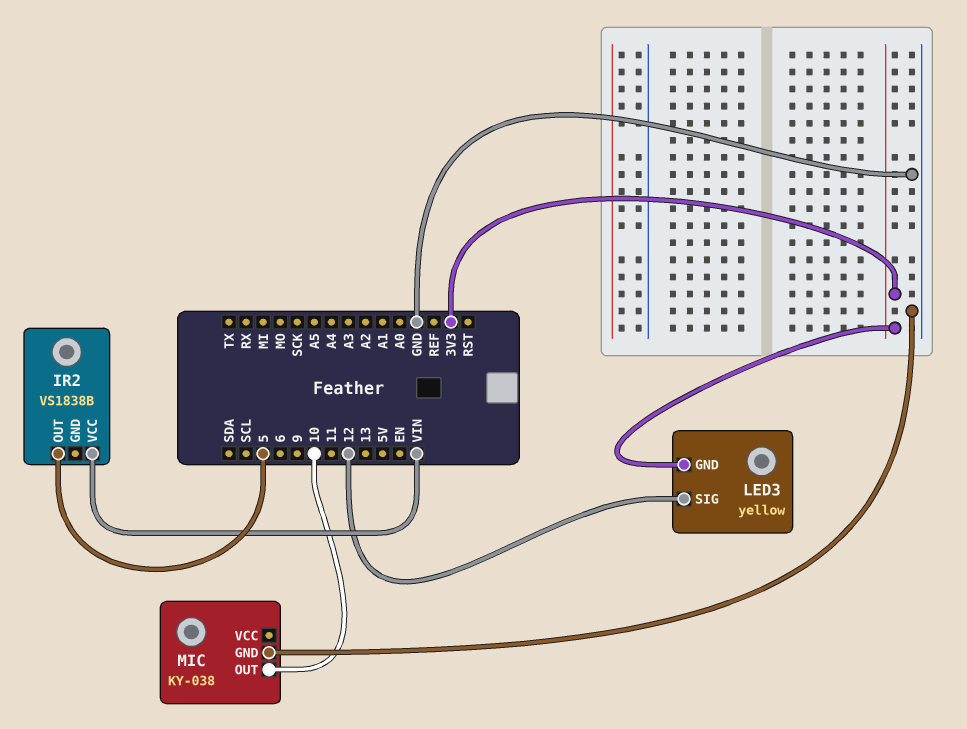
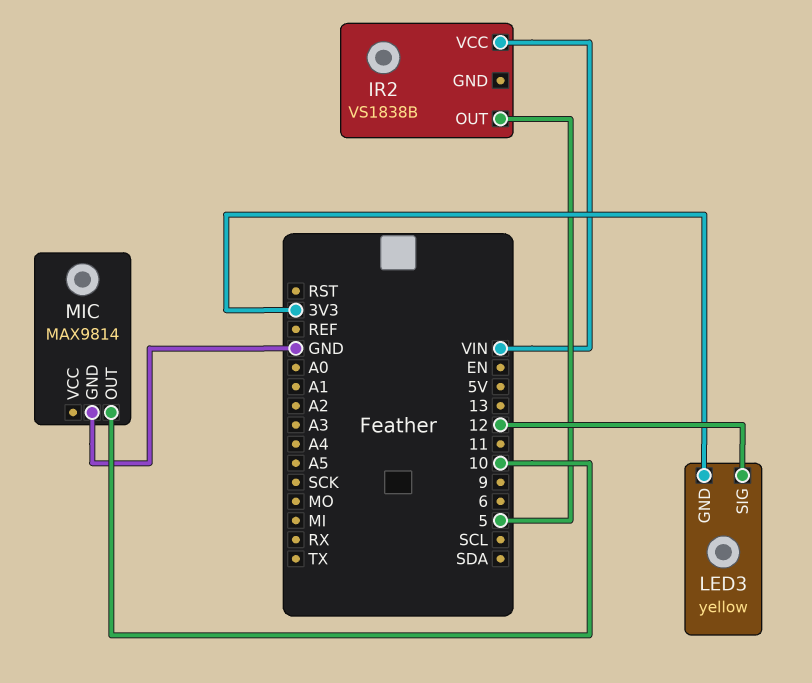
MIC: KY-038 -> MAX9814

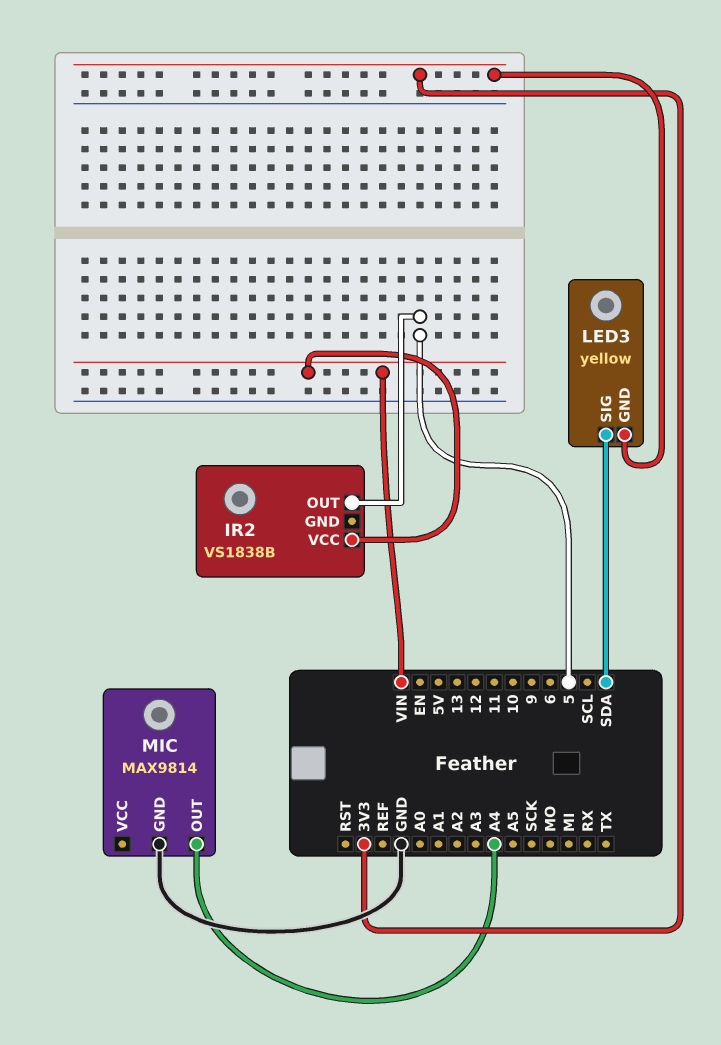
LED3 pin SIG: 12 -> SDA
MIC pin OUT: 10 -> A4

